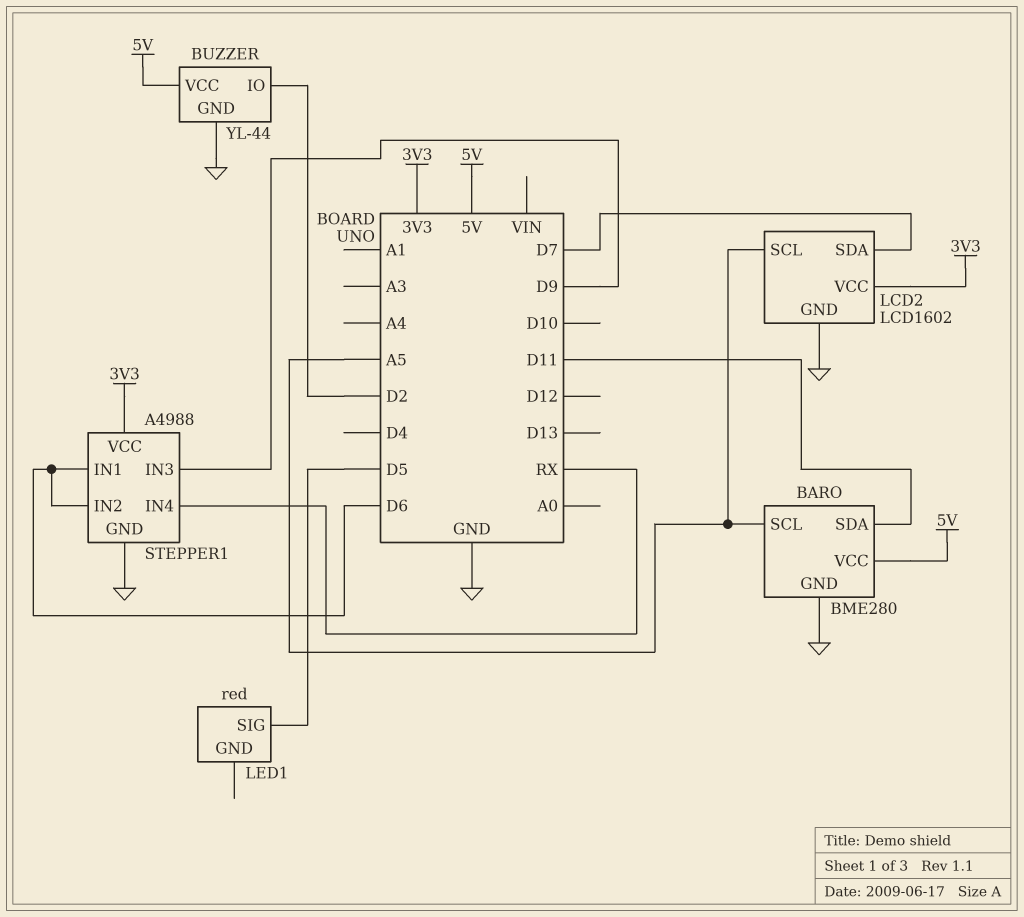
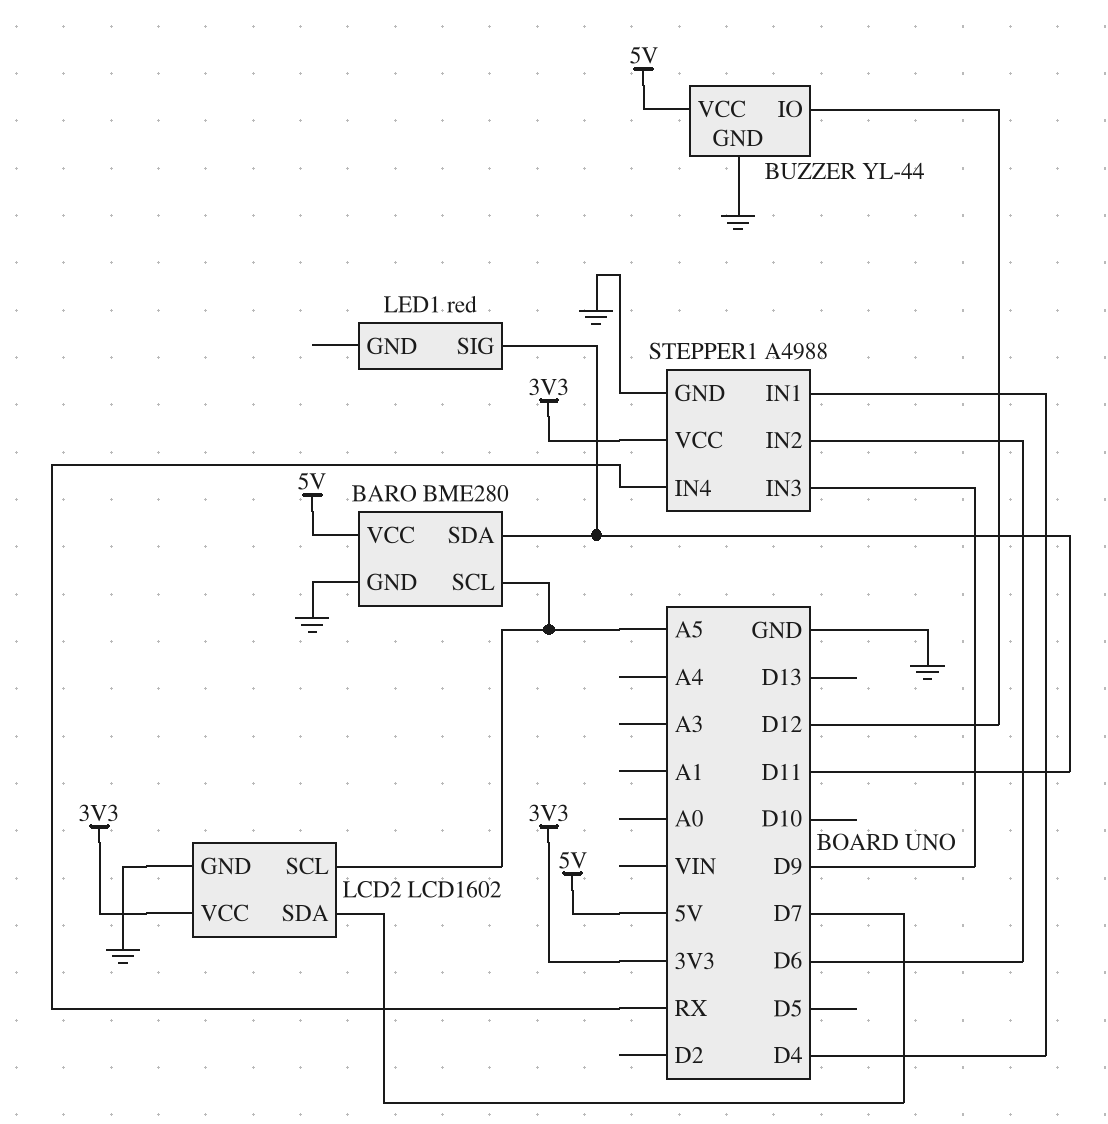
BUZZER pin IO: D2 -> D12
LED1 pin SIG: D5 -> D11
STEPPER1 pin IN1: D6 -> D4

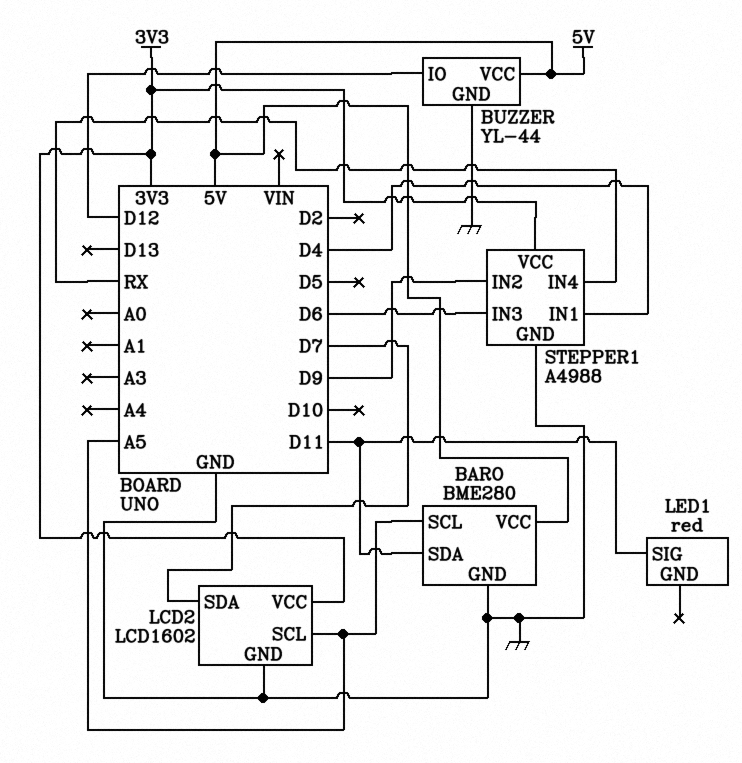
STEPPER1 pin IN2: D6 -> D9
STEPPER1 pin IN3: D9 -> D6

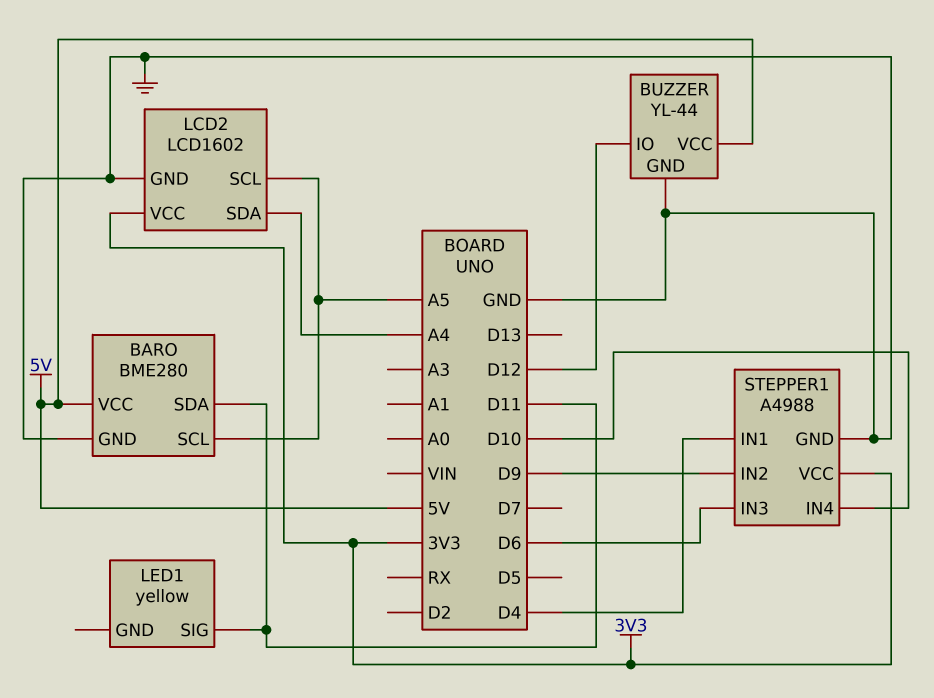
LCD2 pin SDA: D7 -> A4
LED1: red -> yellow
STEPPER1 pin IN4: RX -> D10

